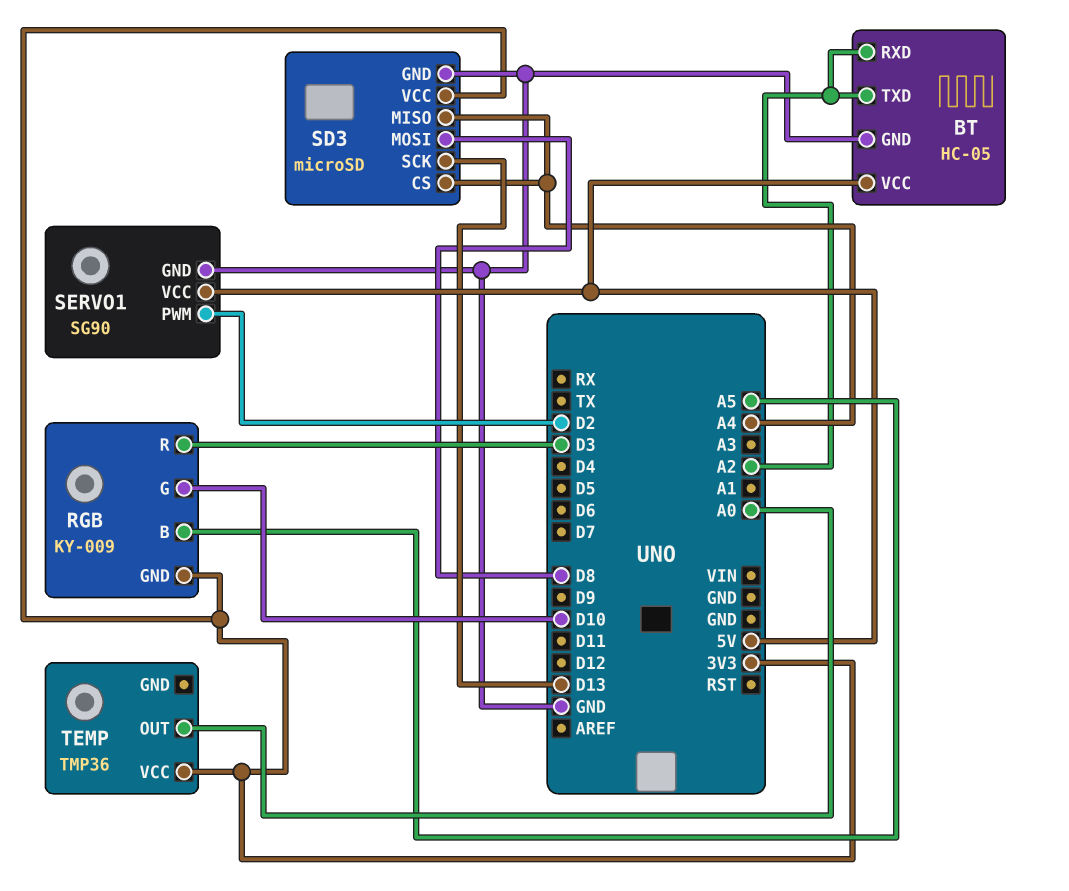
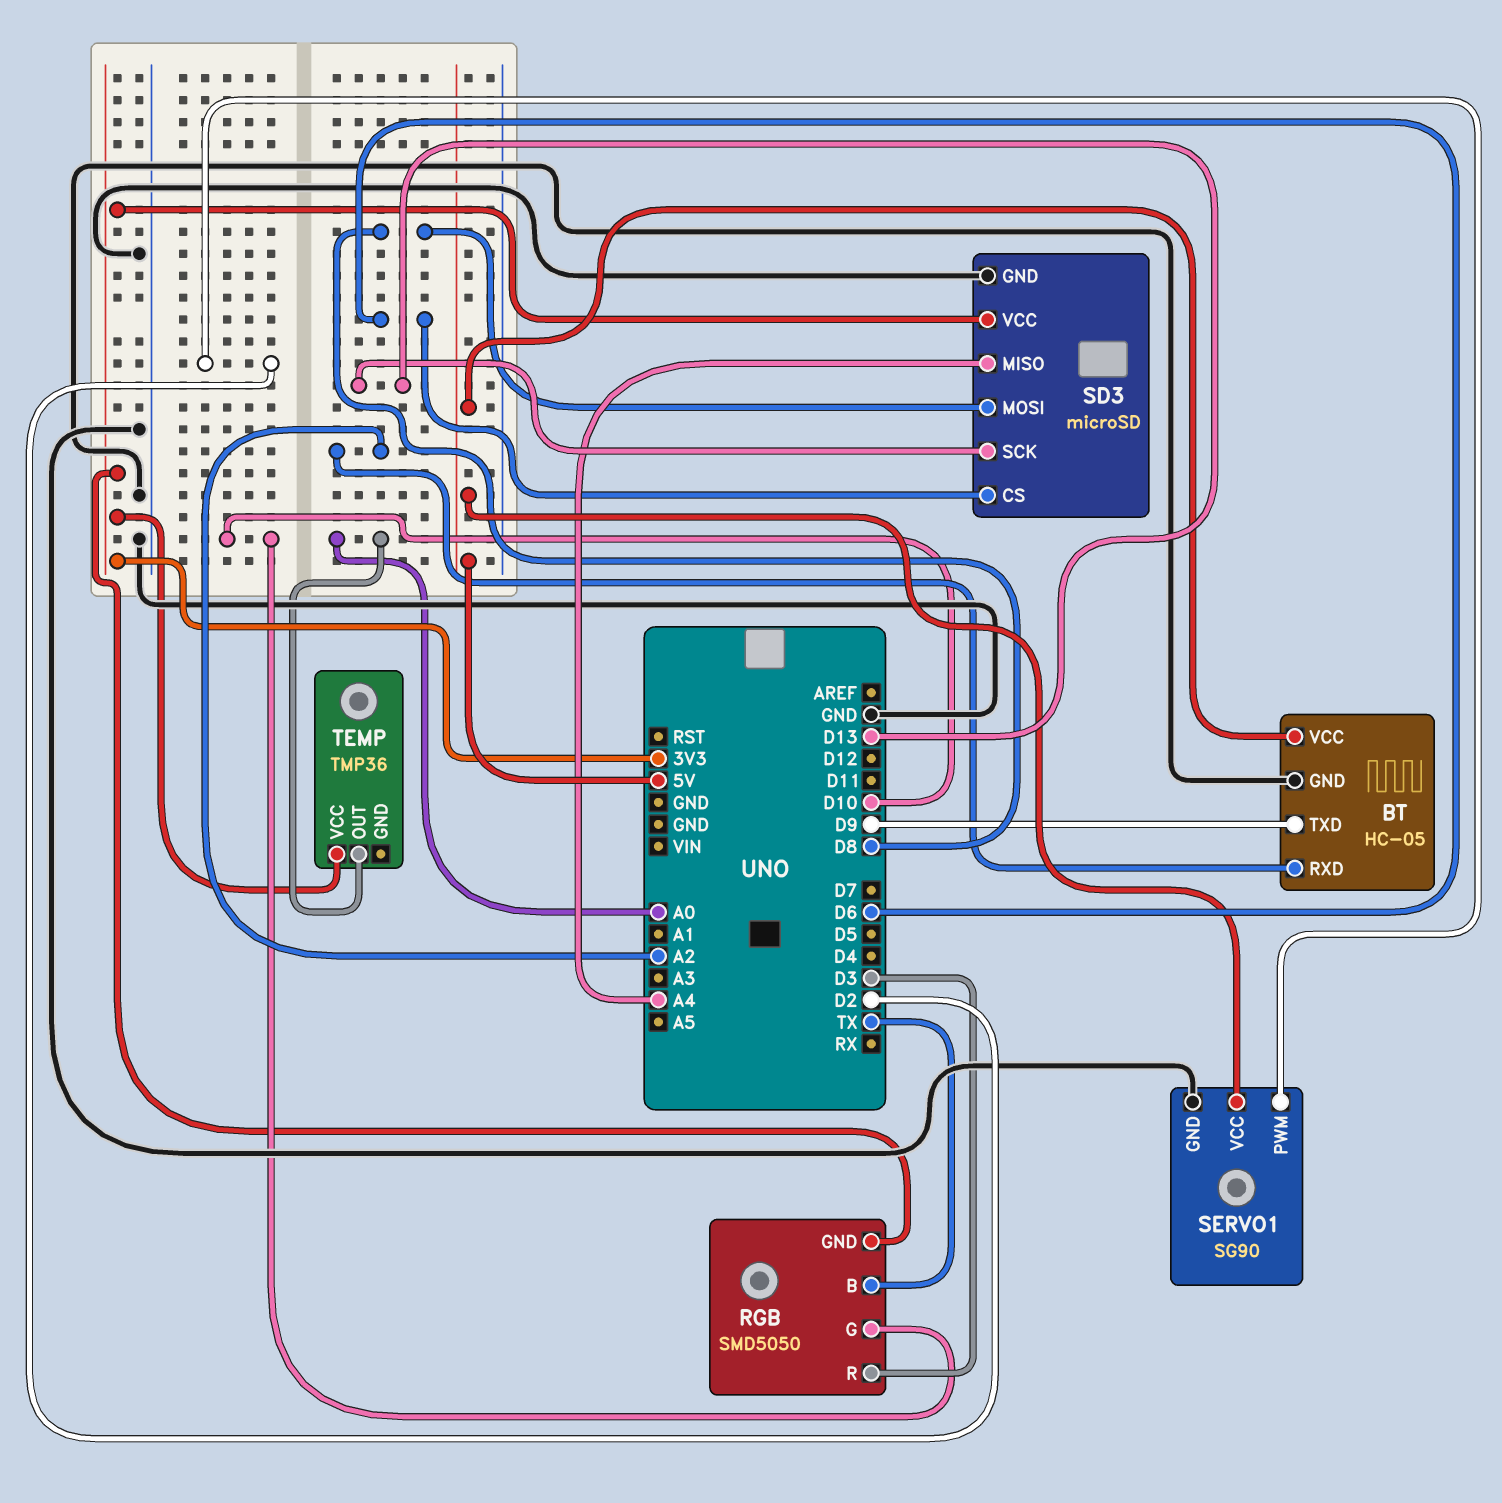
BT pin TXD: A2 -> D9
RGB: KY-009 -> SMD5050
RGB pin B: A5 -> TX
SD3 pin CS: A4 -> D6

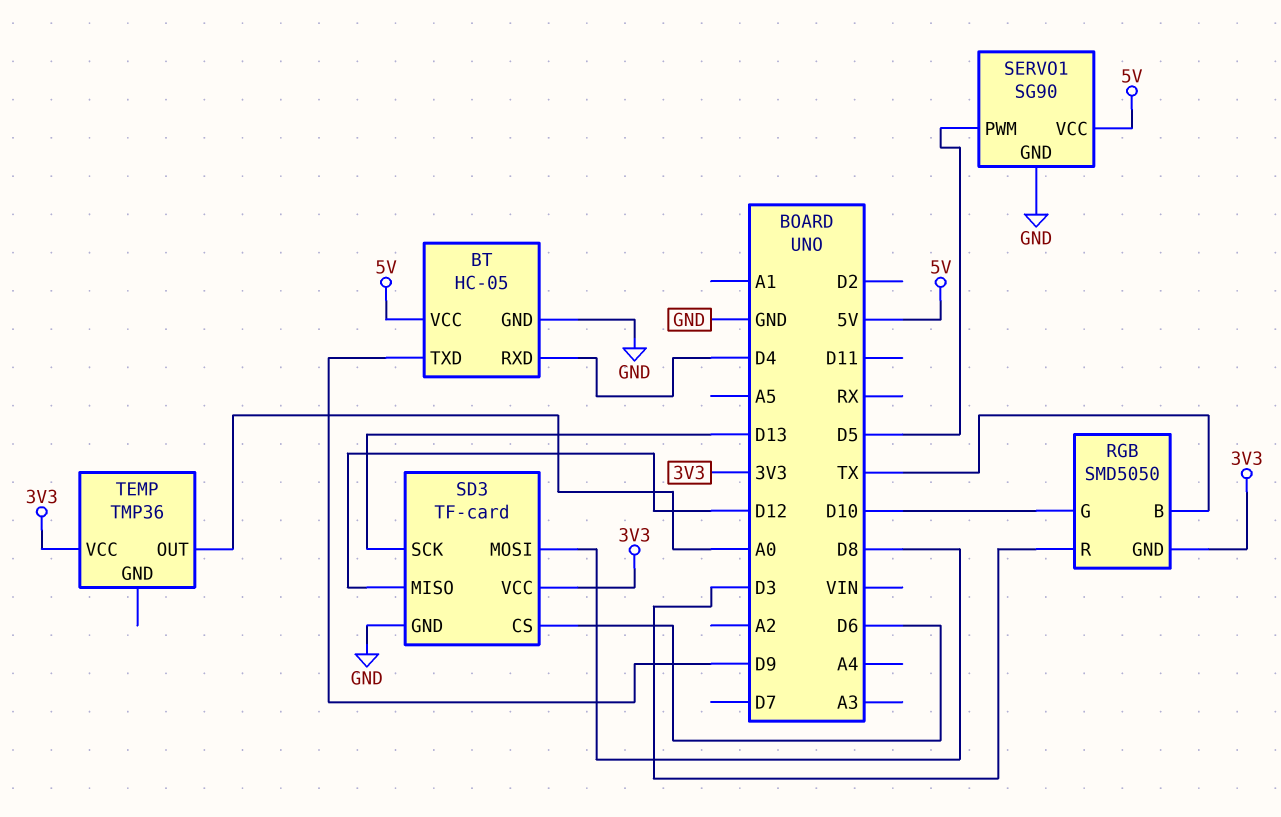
BT pin RXD: A2 -> D4
SD3: microSD -> TF-card
SD3 pin MISO: A4 -> D12
SERVO1 pin PWM: D2 -> D5

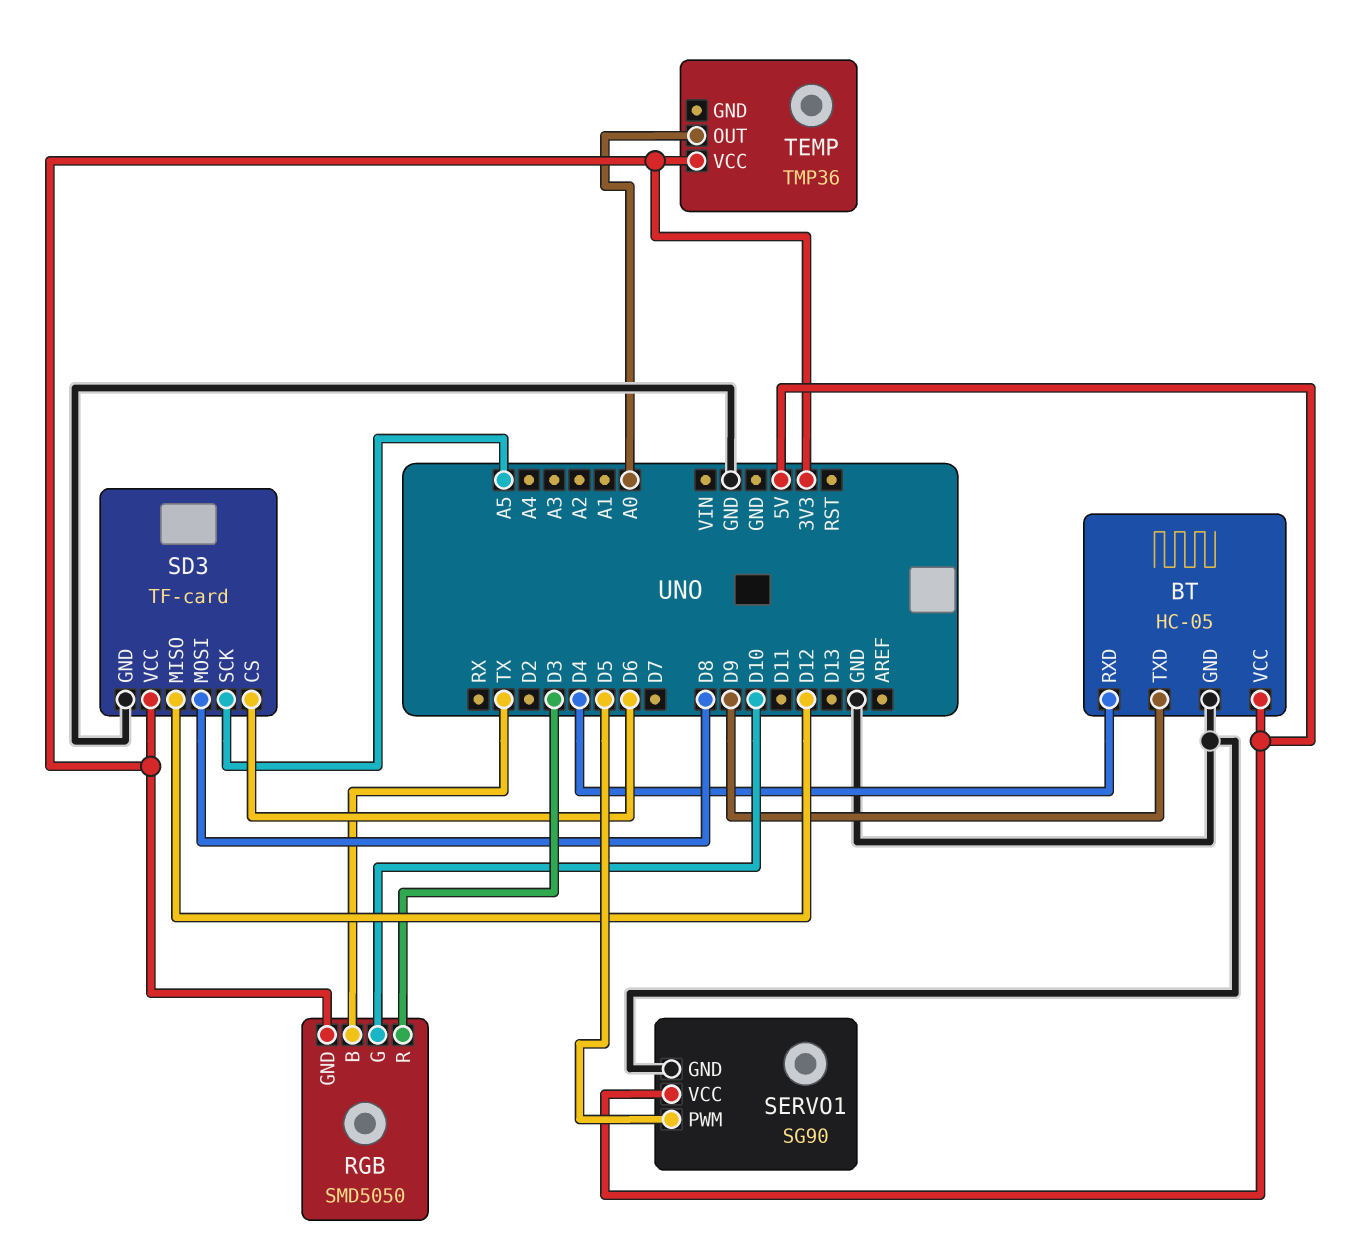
SD3 pin SCK: D13 -> A5

